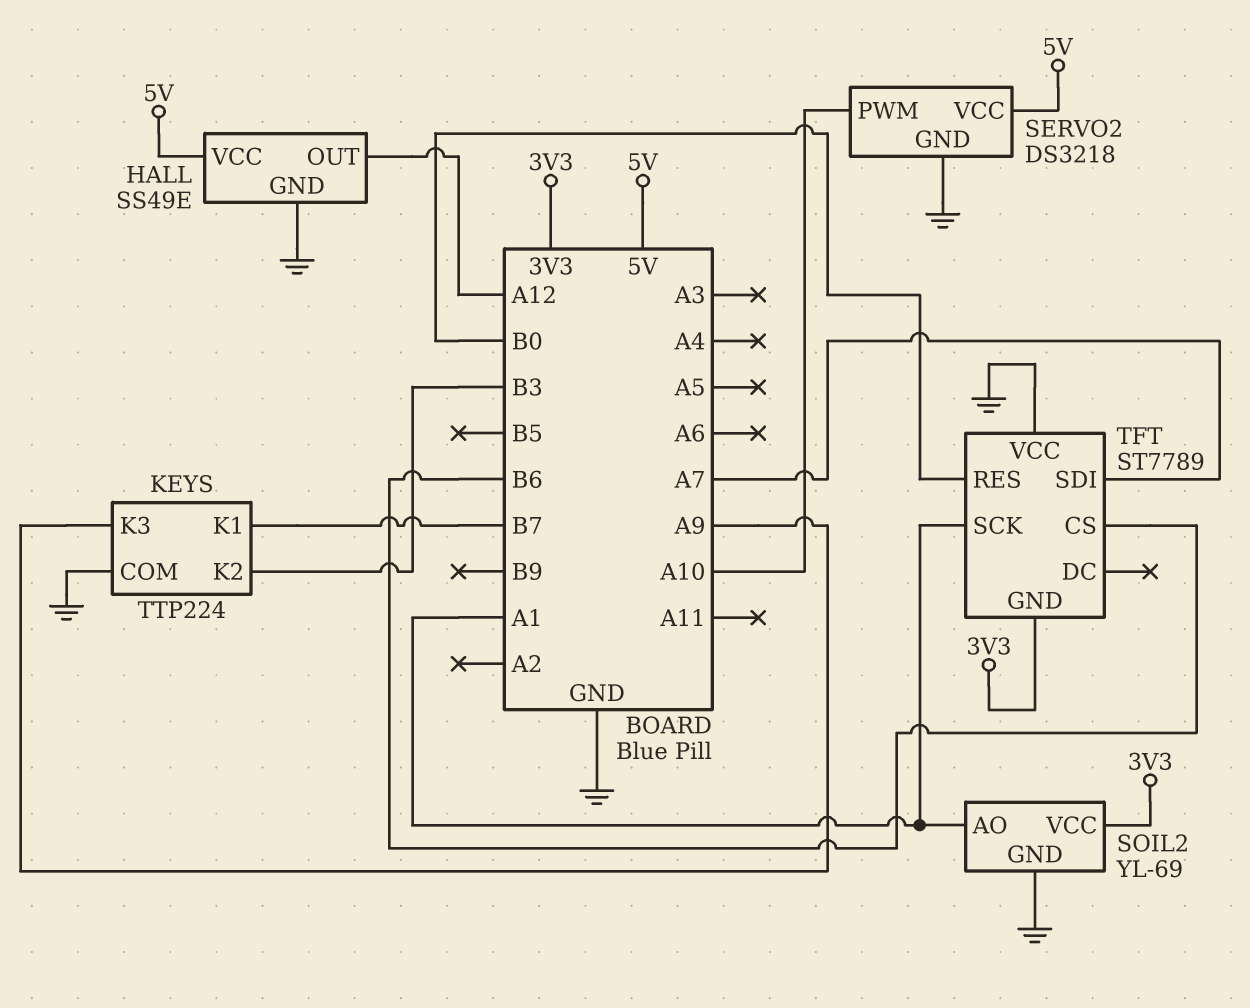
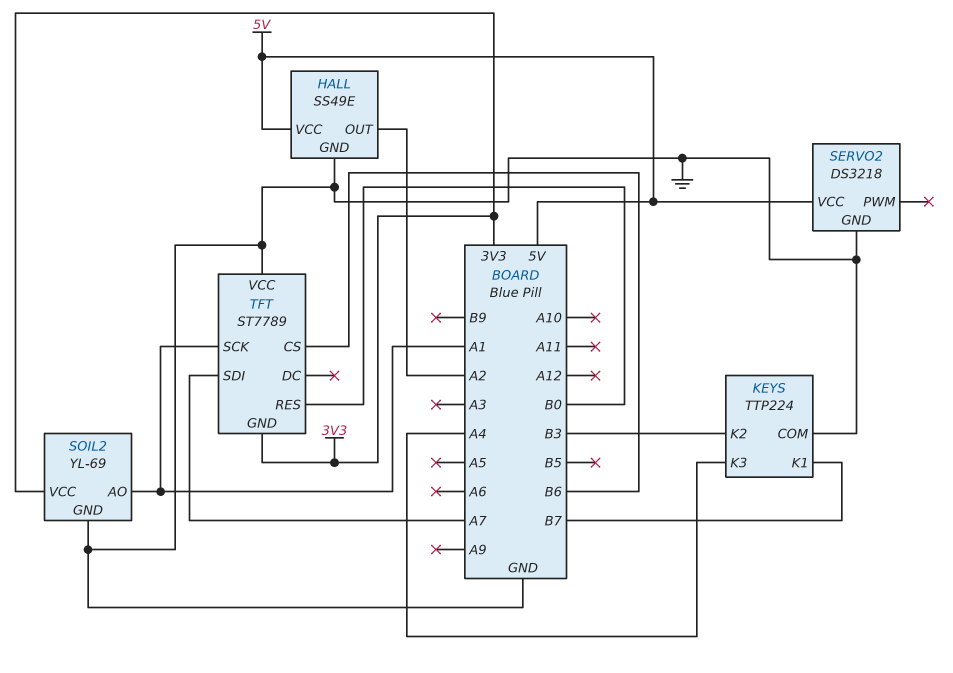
HALL pin OUT: A12 -> A2
KEYS pin K3: A9 -> A4
SERVO2 pin PWM: A10 -> none

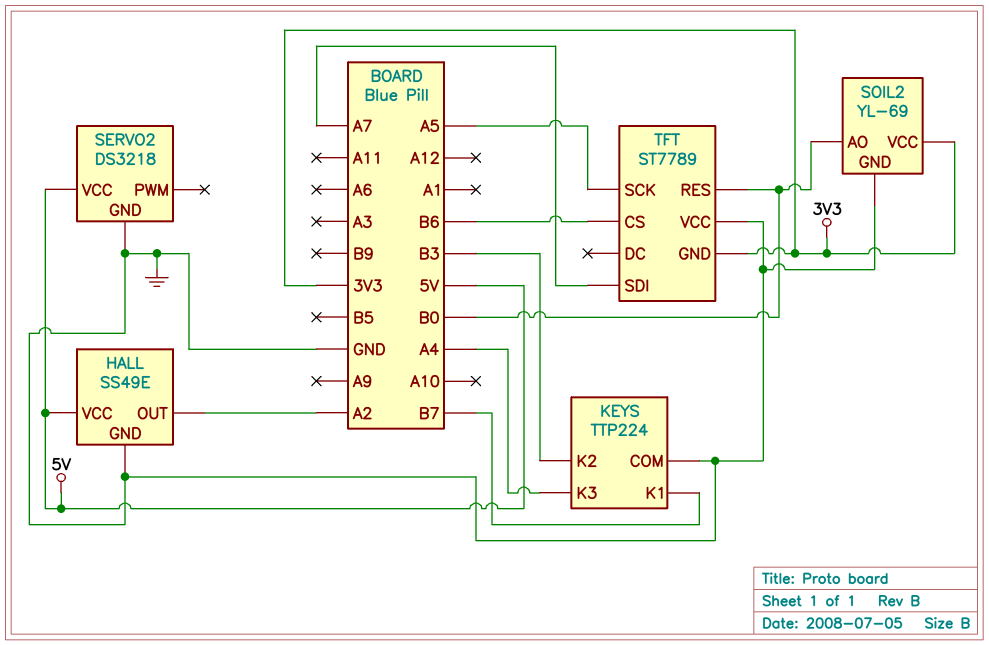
SOIL2 pin AO: A1 -> B0
TFT pin SCK: A1 -> A5

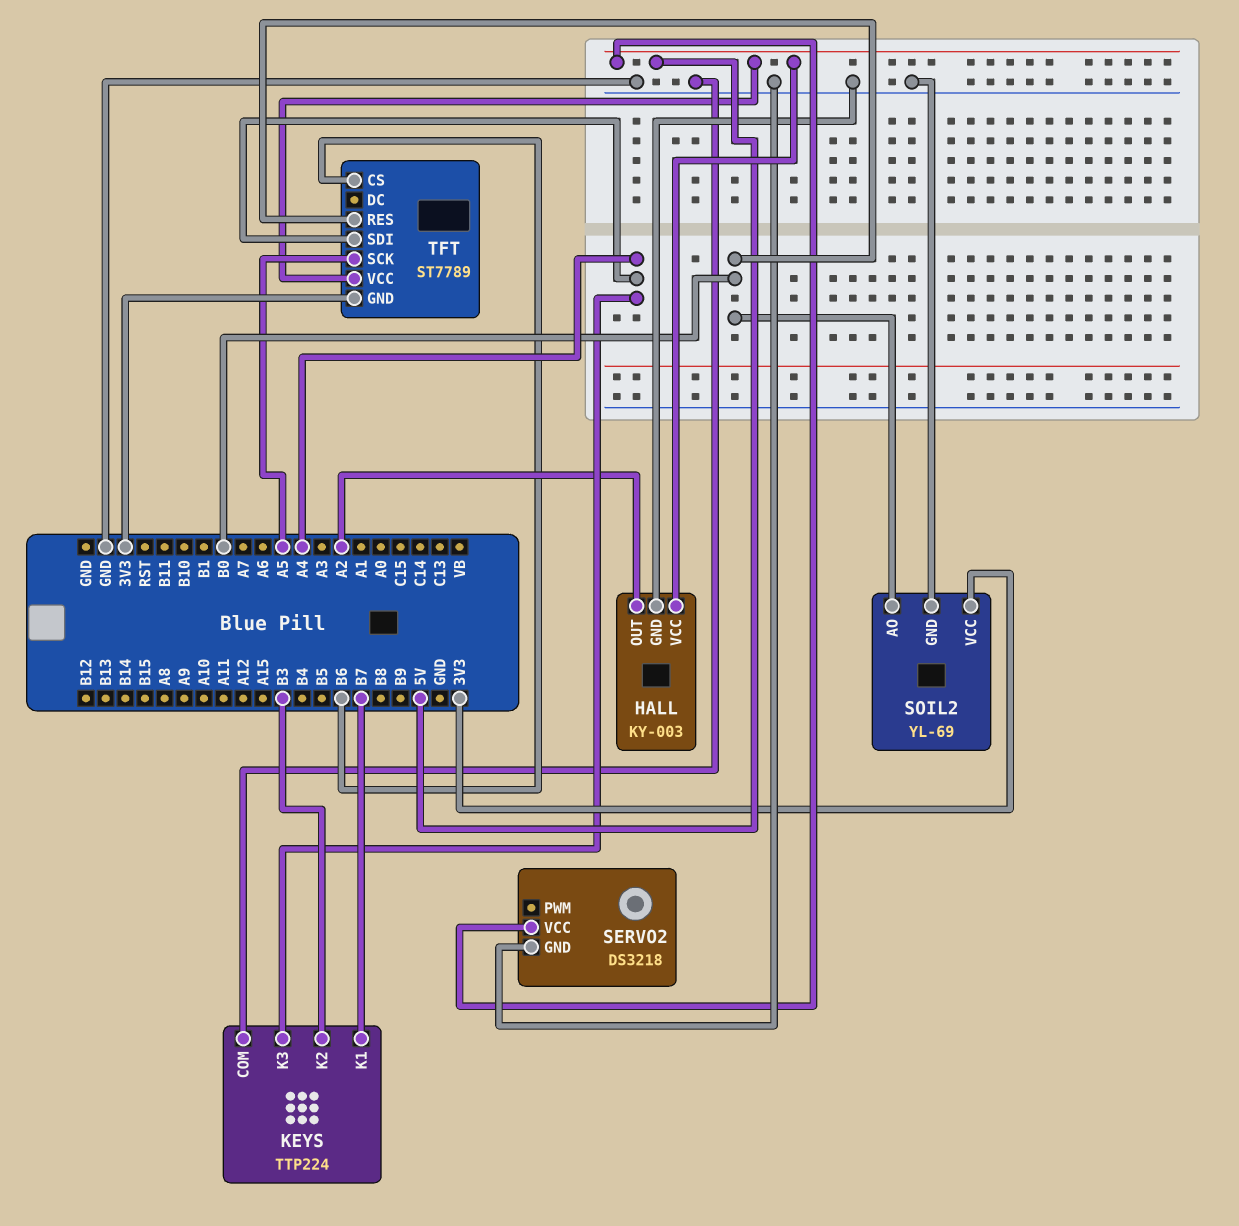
HALL: SS49E -> KY-003
TFT pin SDI: A7 -> A4
TFT pin VCC: GND -> 5V

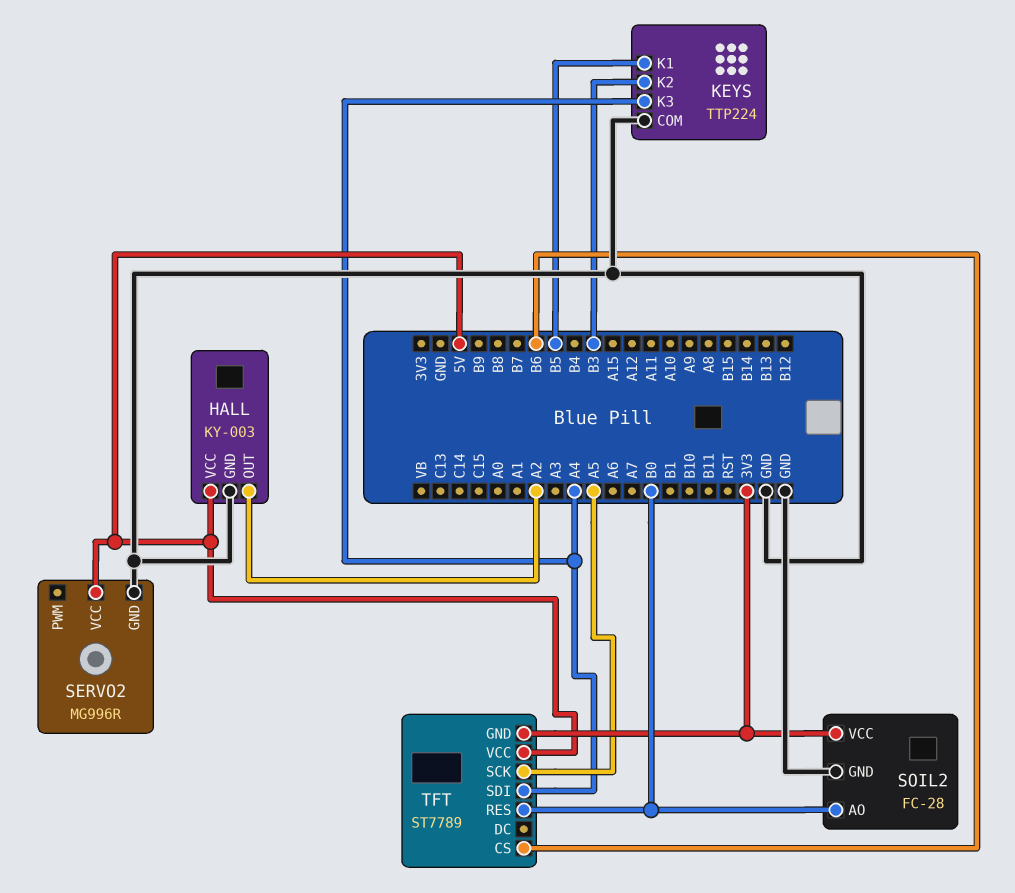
KEYS pin K1: B7 -> B5
SERVO2: DS3218 -> MG996R
SOIL2: YL-69 -> FC-28

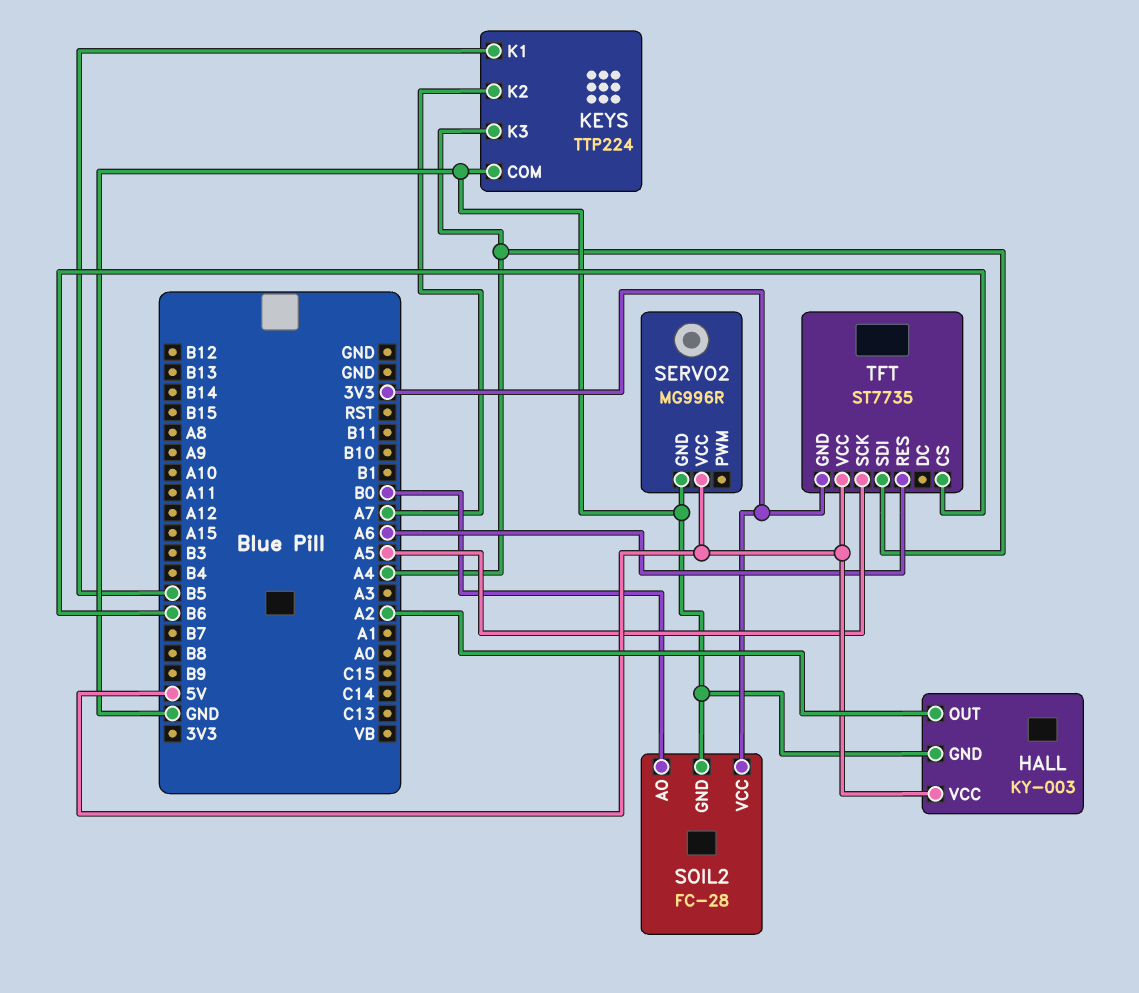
KEYS pin K2: B3 -> A7
TFT: ST7789 -> ST7735
TFT pin RES: B0 -> A6

